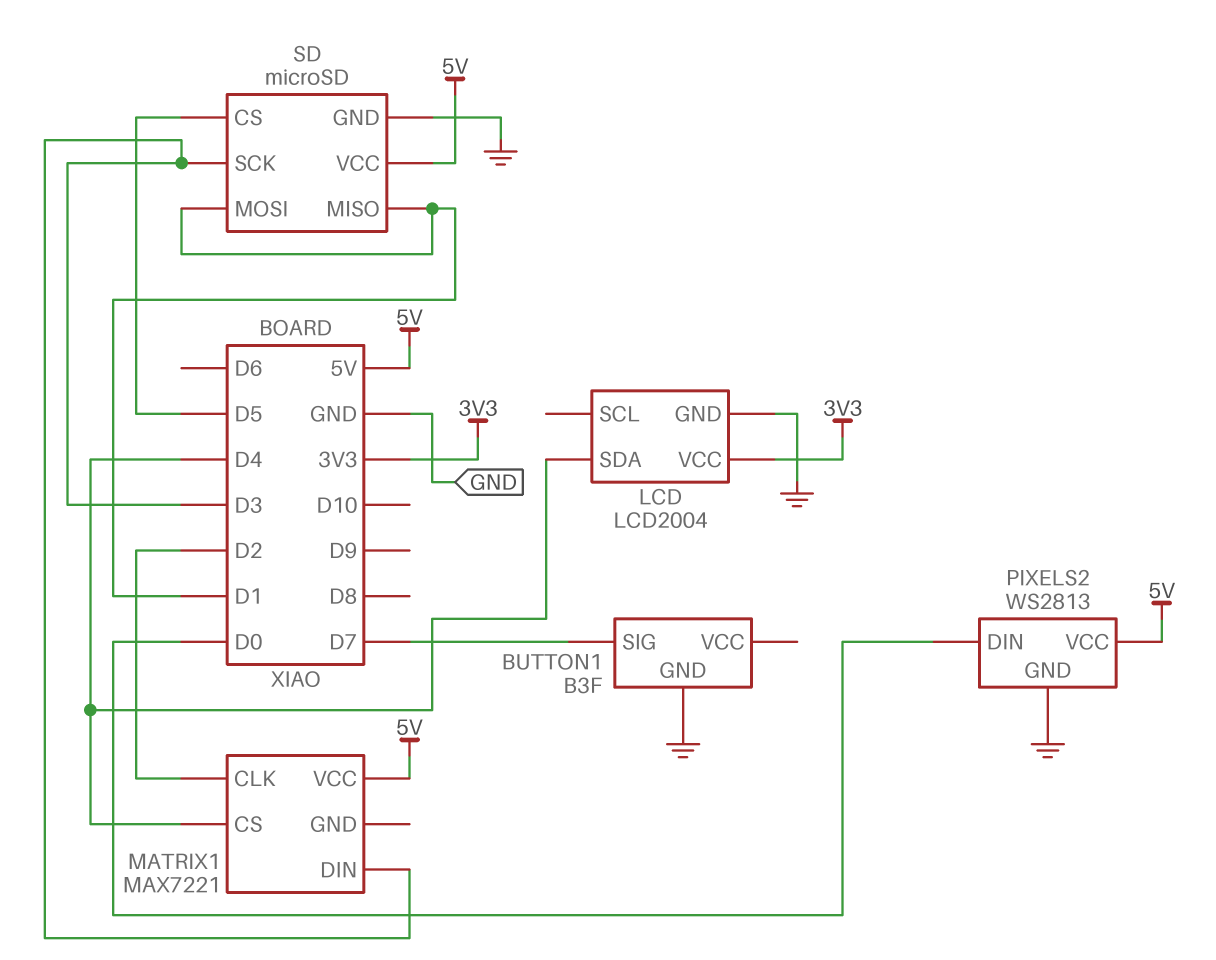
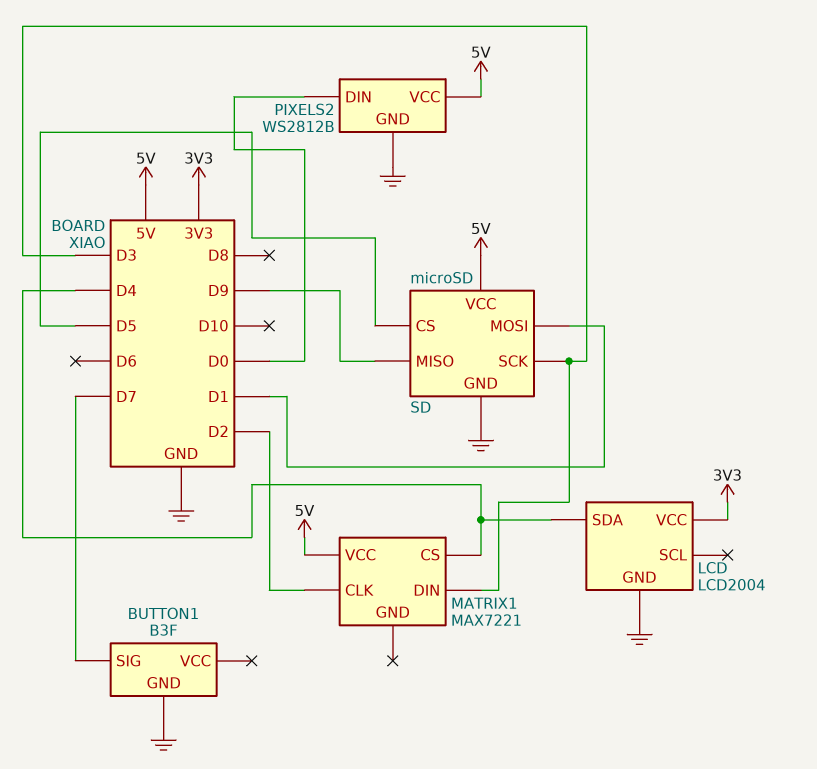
PIXELS2: WS2813 -> WS2812B
SD pin MISO: D1 -> D9

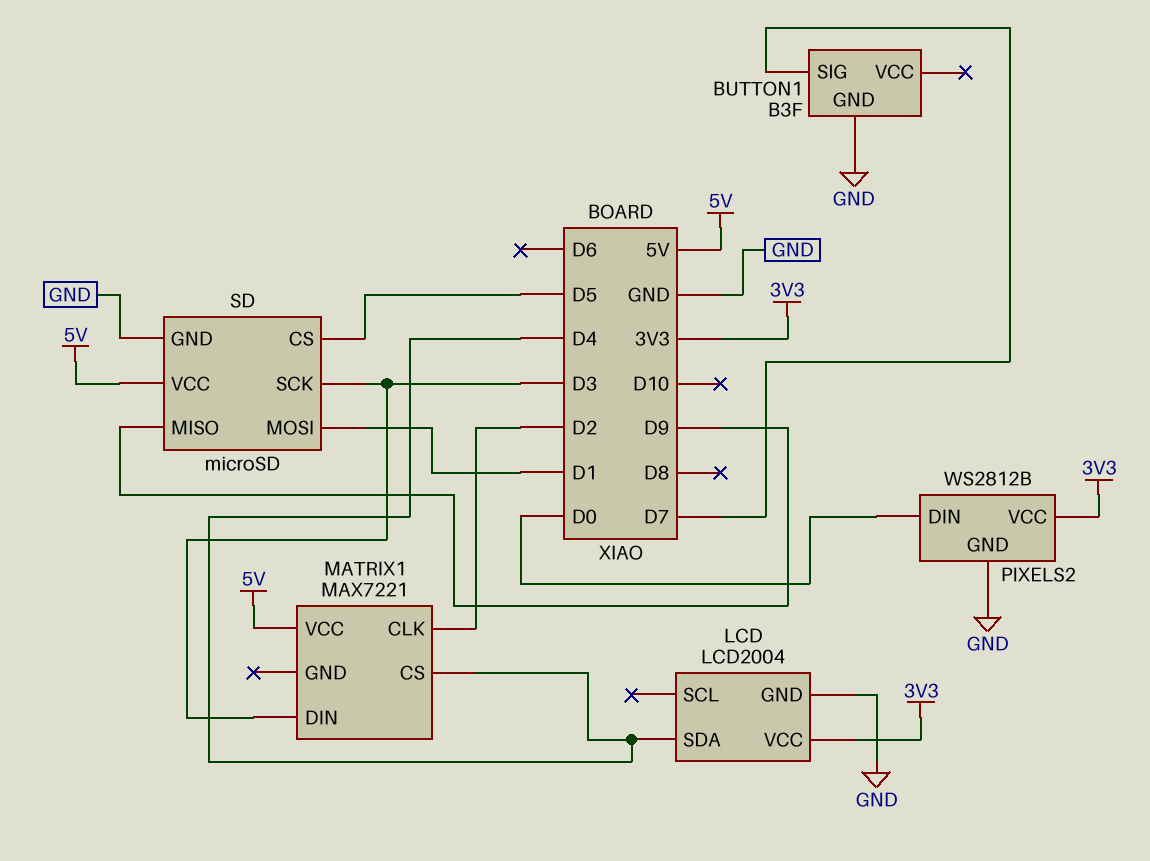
PIXELS2 pin VCC: 5V -> 3V3

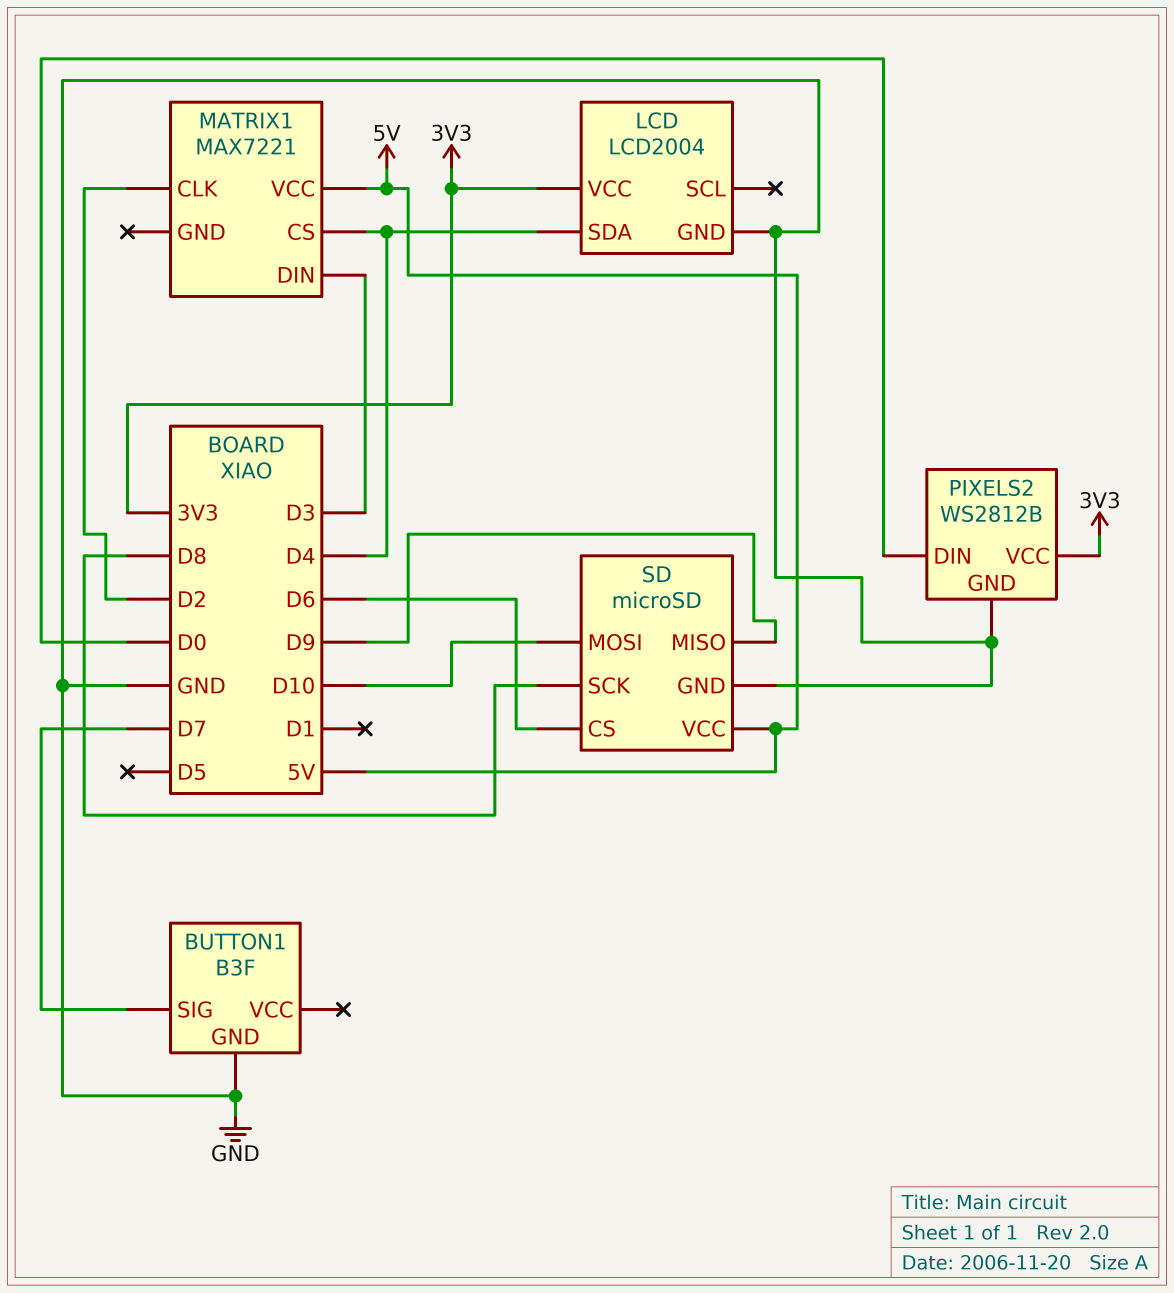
SD pin CS: D5 -> D6
SD pin MOSI: D1 -> D10
SD pin SCK: D3 -> D8

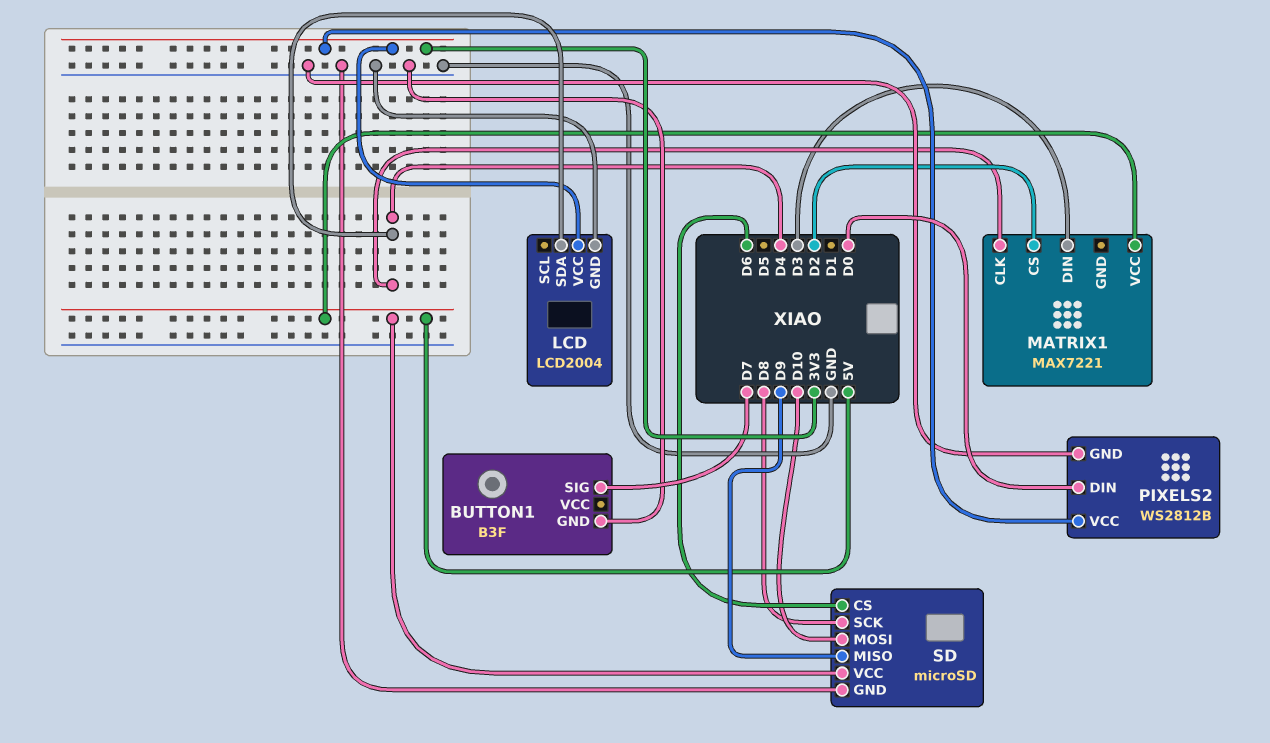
MATRIX1 pin CLK: D2 -> D4
MATRIX1 pin CS: D4 -> D2

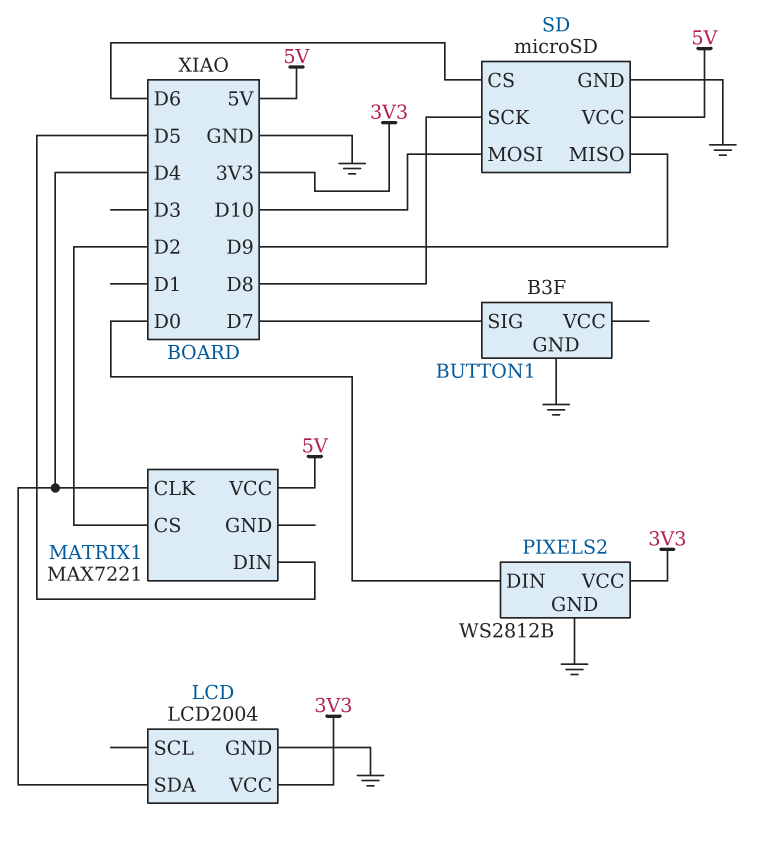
MATRIX1 pin DIN: D3 -> D5

